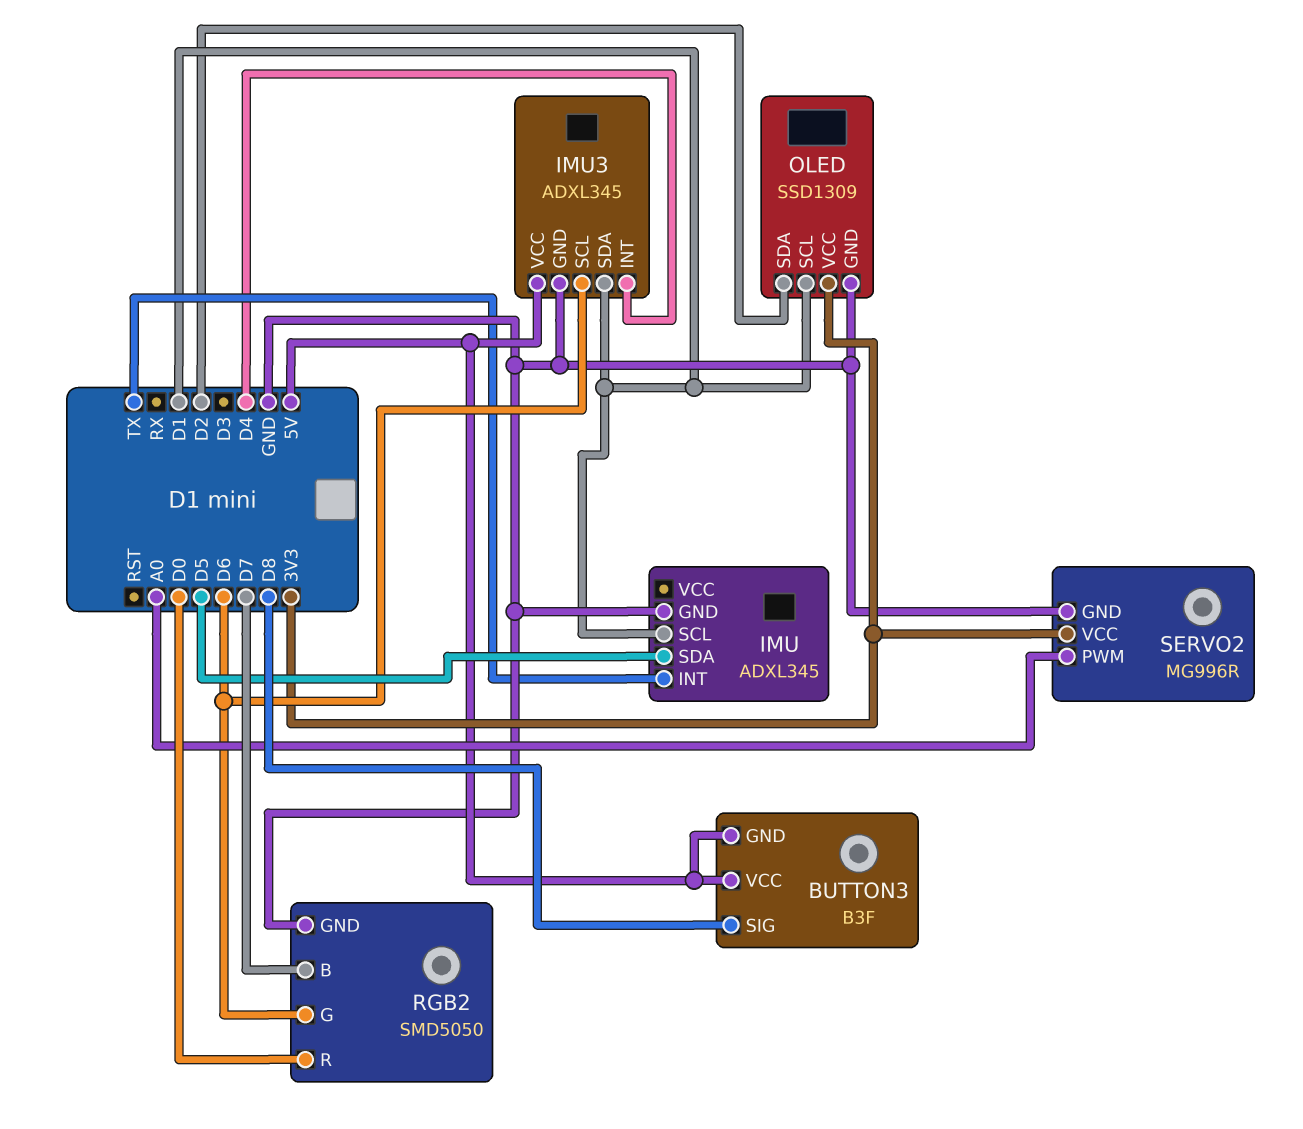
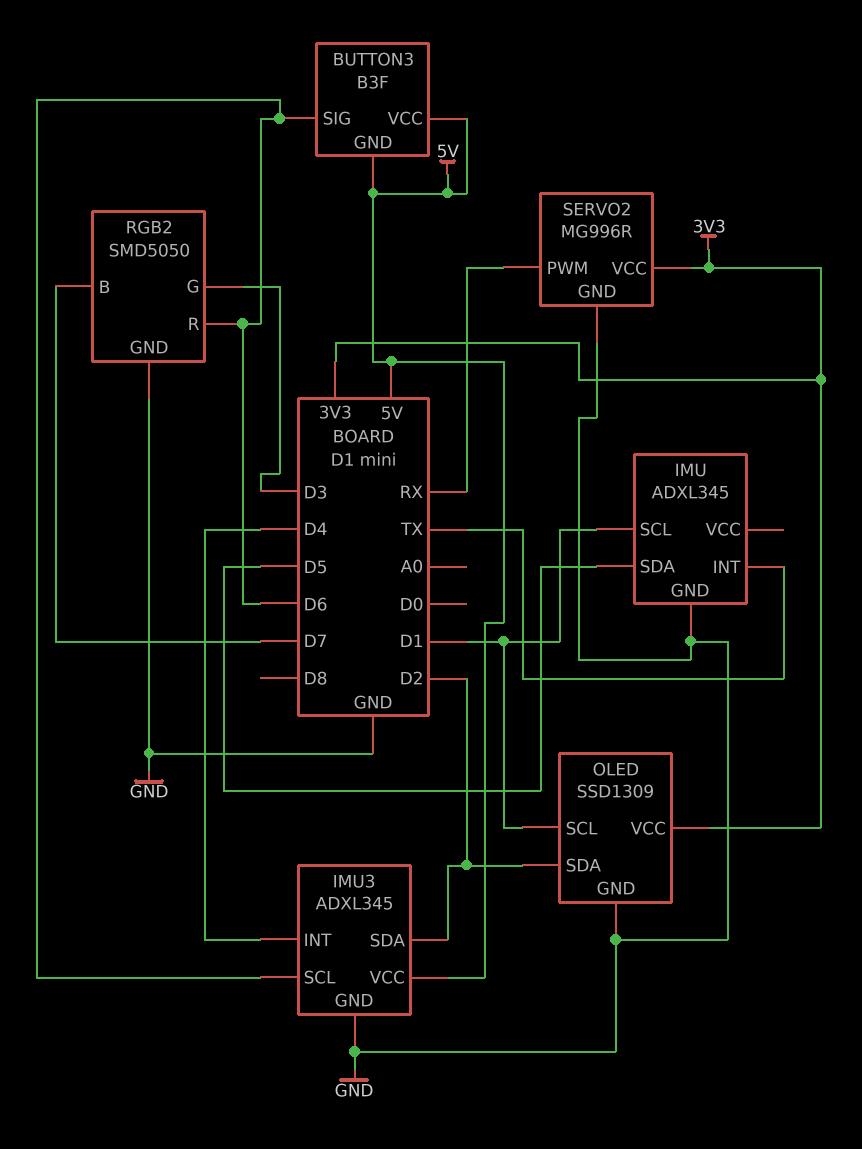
BUTTON3 pin SIG: D8 -> D6
IMU3 pin SDA: D1 -> D2
RGB2 pin G: D6 -> D3
RGB2 pin R: D0 -> D6
SERVO2 pin PWM: A0 -> RX

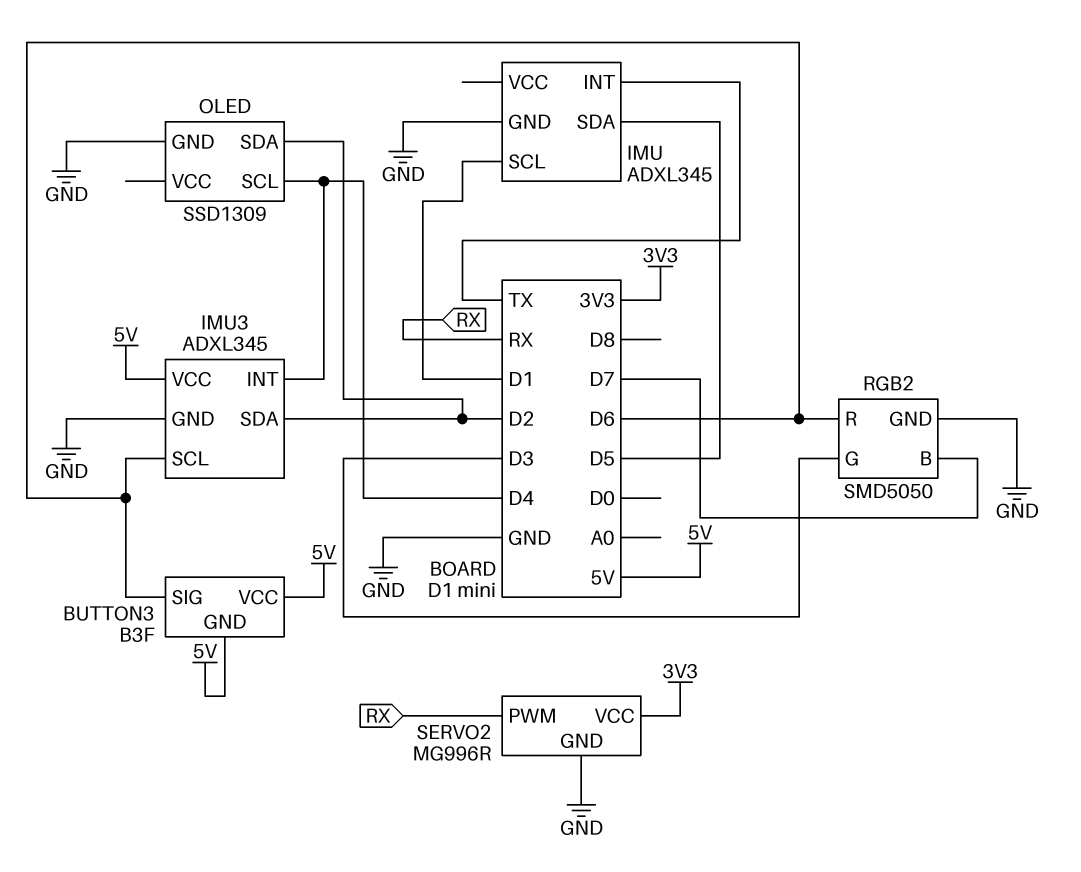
OLED pin SCL: D1 -> D4
OLED pin VCC: 3V3 -> none

